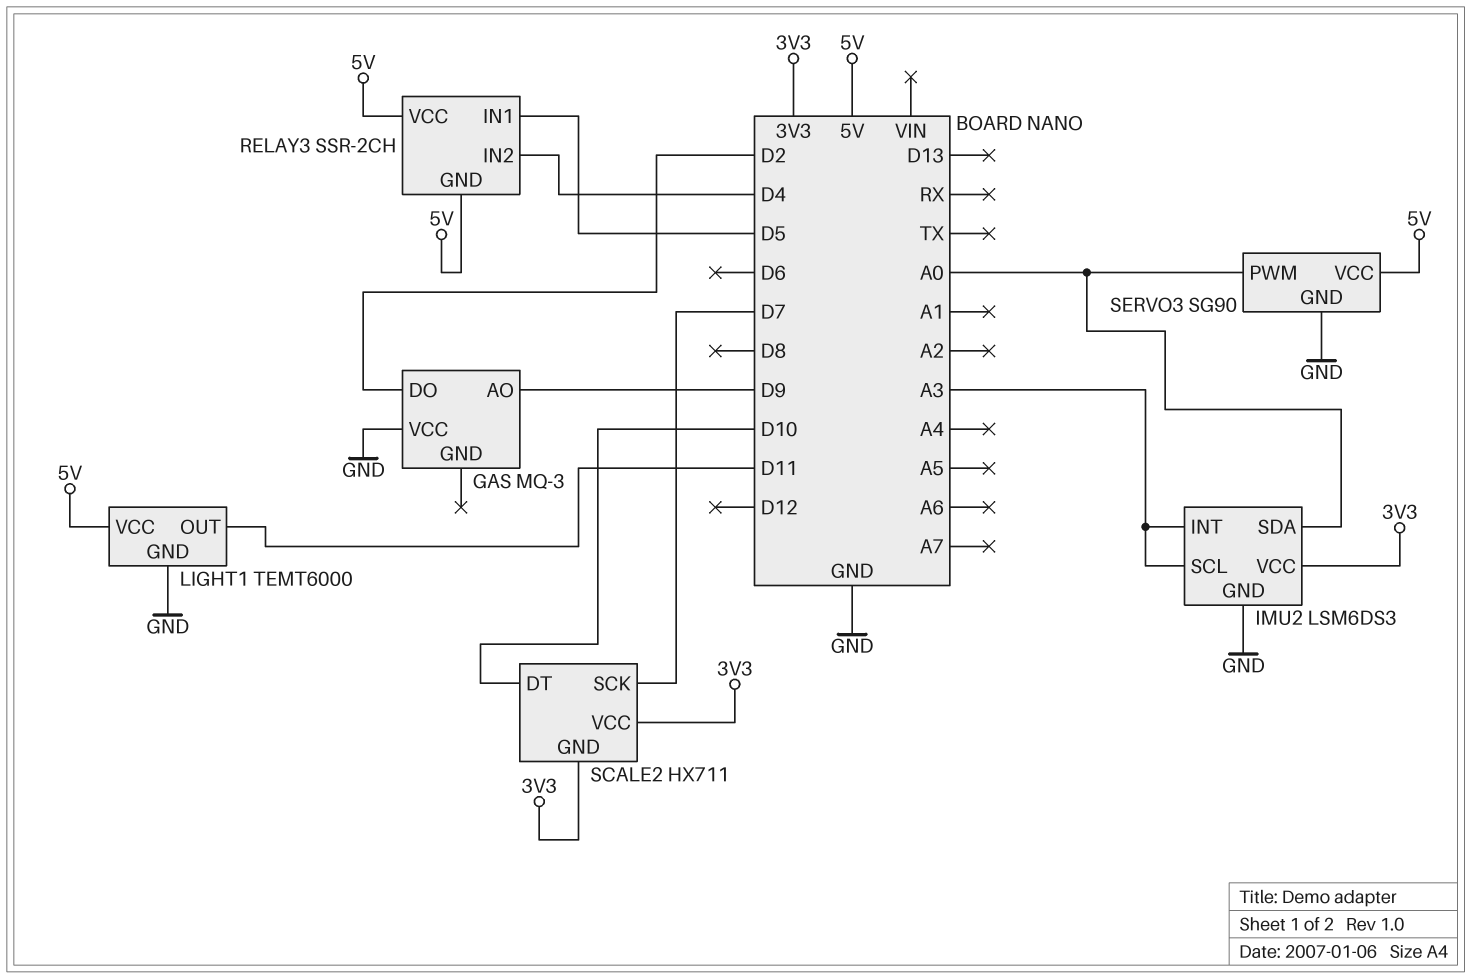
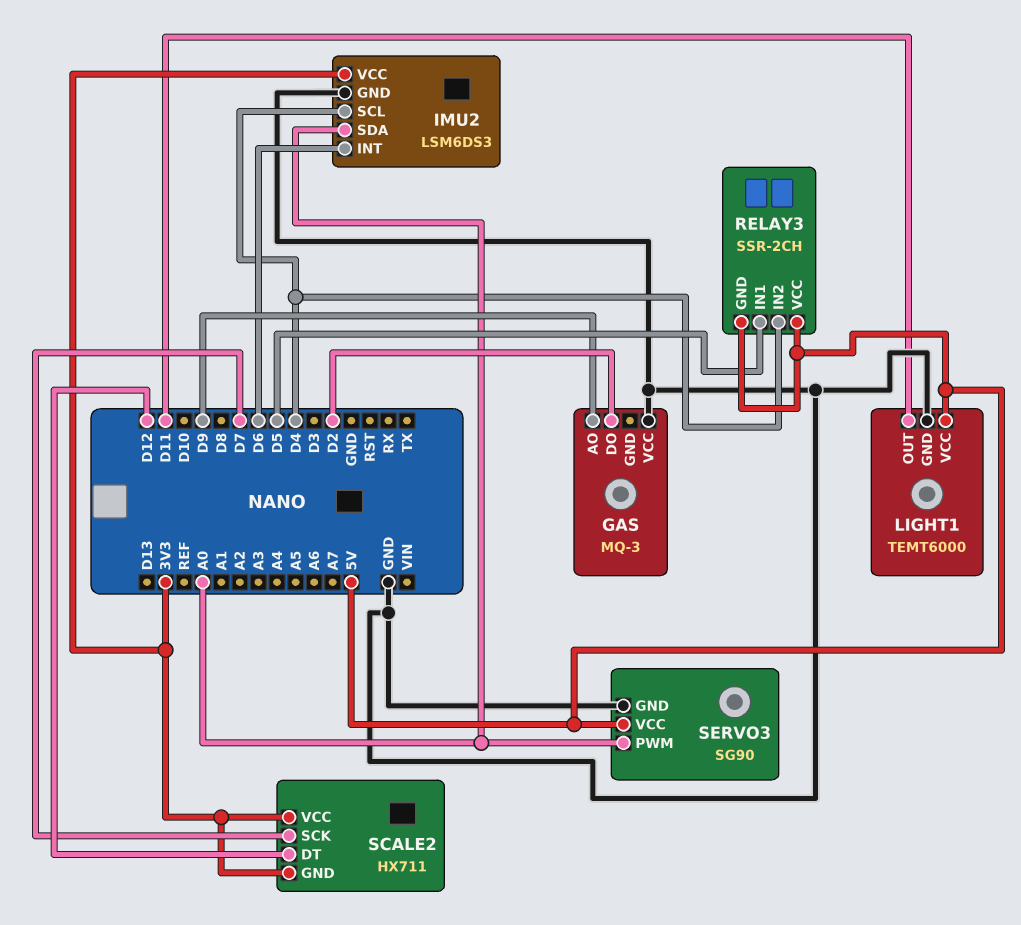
IMU2 pin INT: A3 -> D6
IMU2 pin SCL: A3 -> D4
SCALE2 pin DT: D10 -> D12

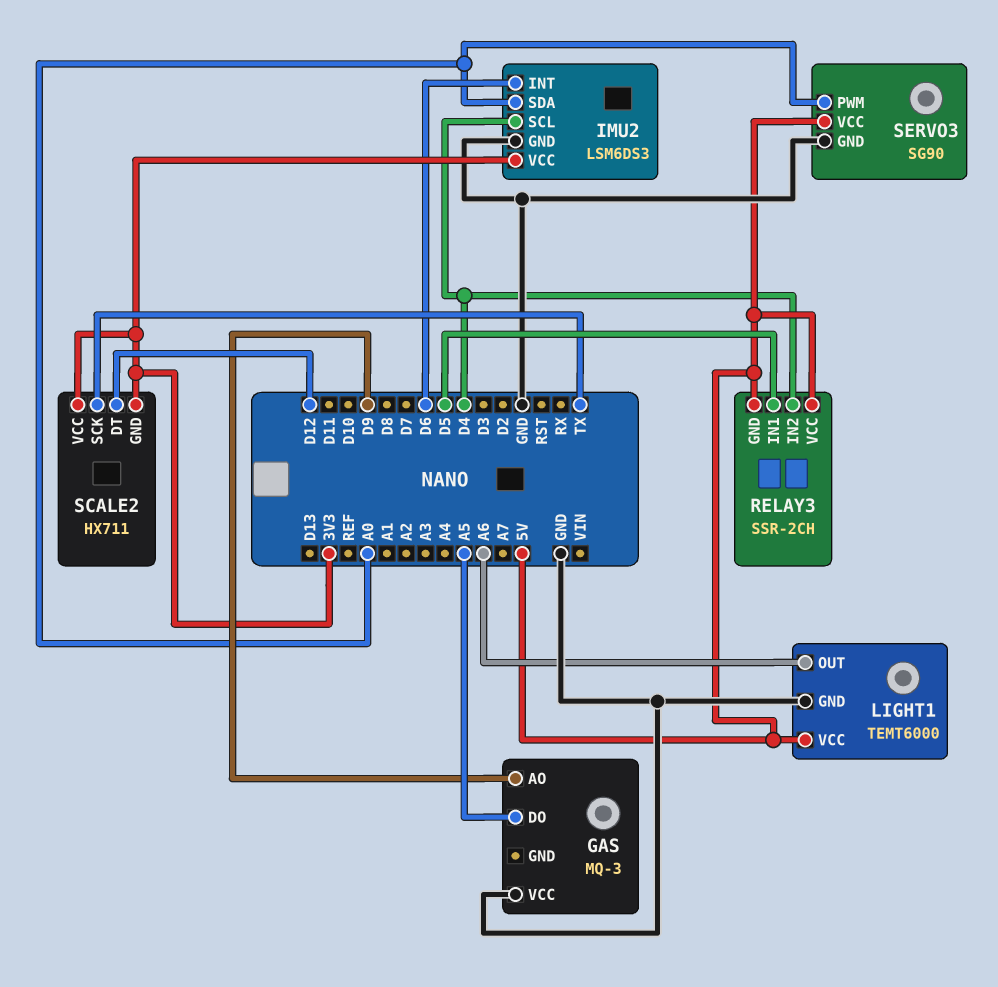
GAS pin DO: D2 -> A5
LIGHT1 pin OUT: D11 -> A6
SCALE2 pin SCK: D7 -> TX

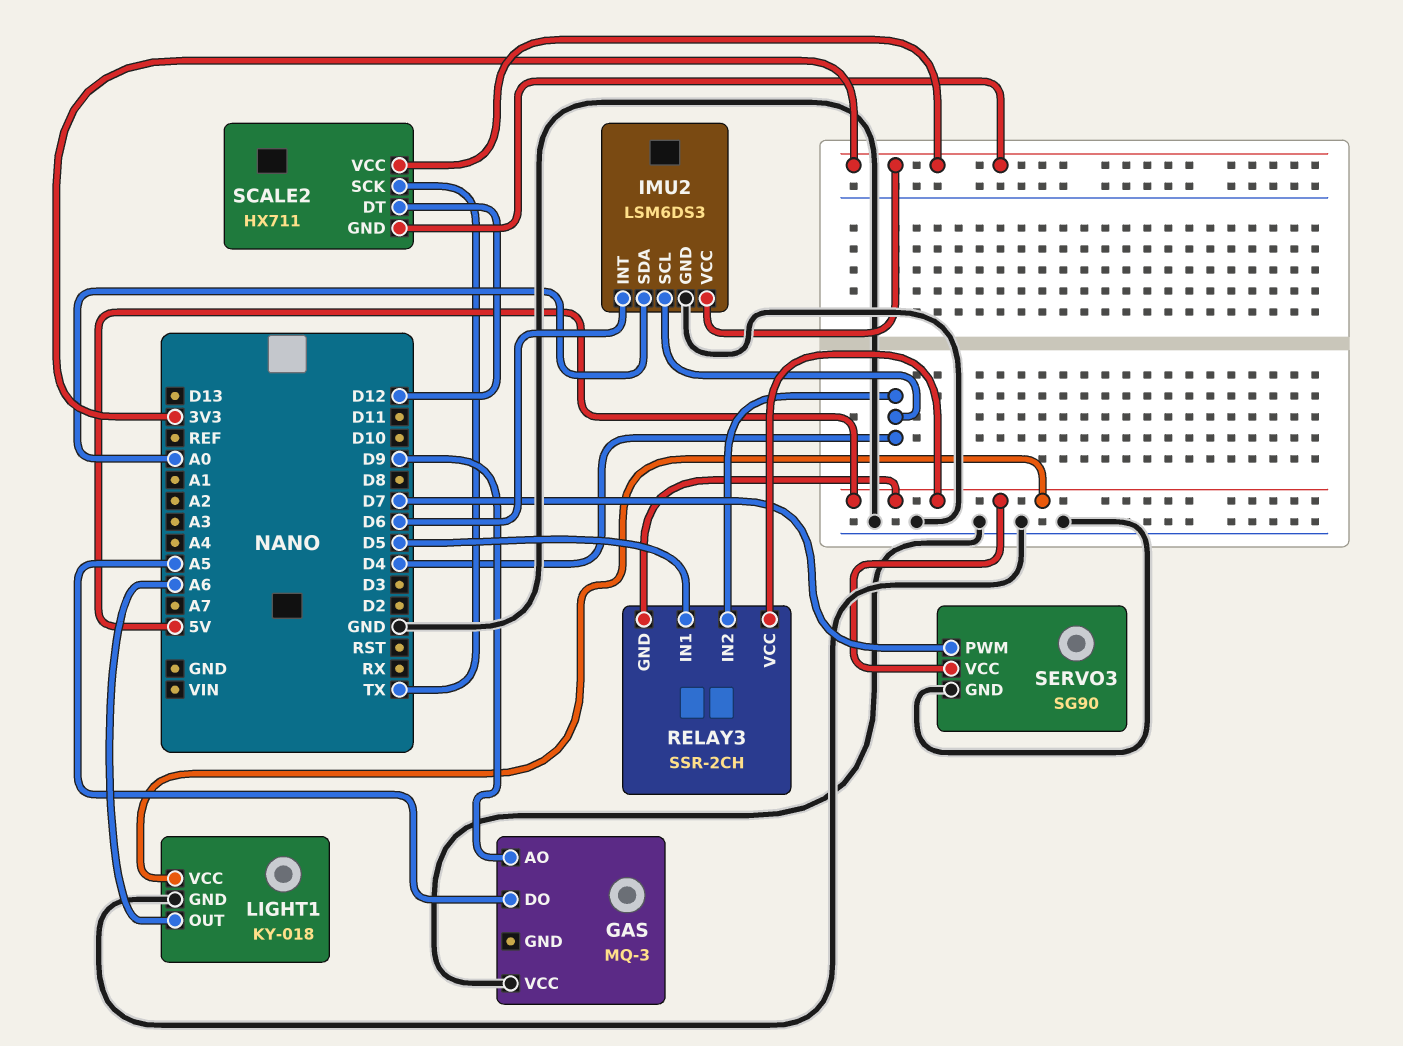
LIGHT1: TEMT6000 -> KY-018
SERVO3 pin PWM: A0 -> D7

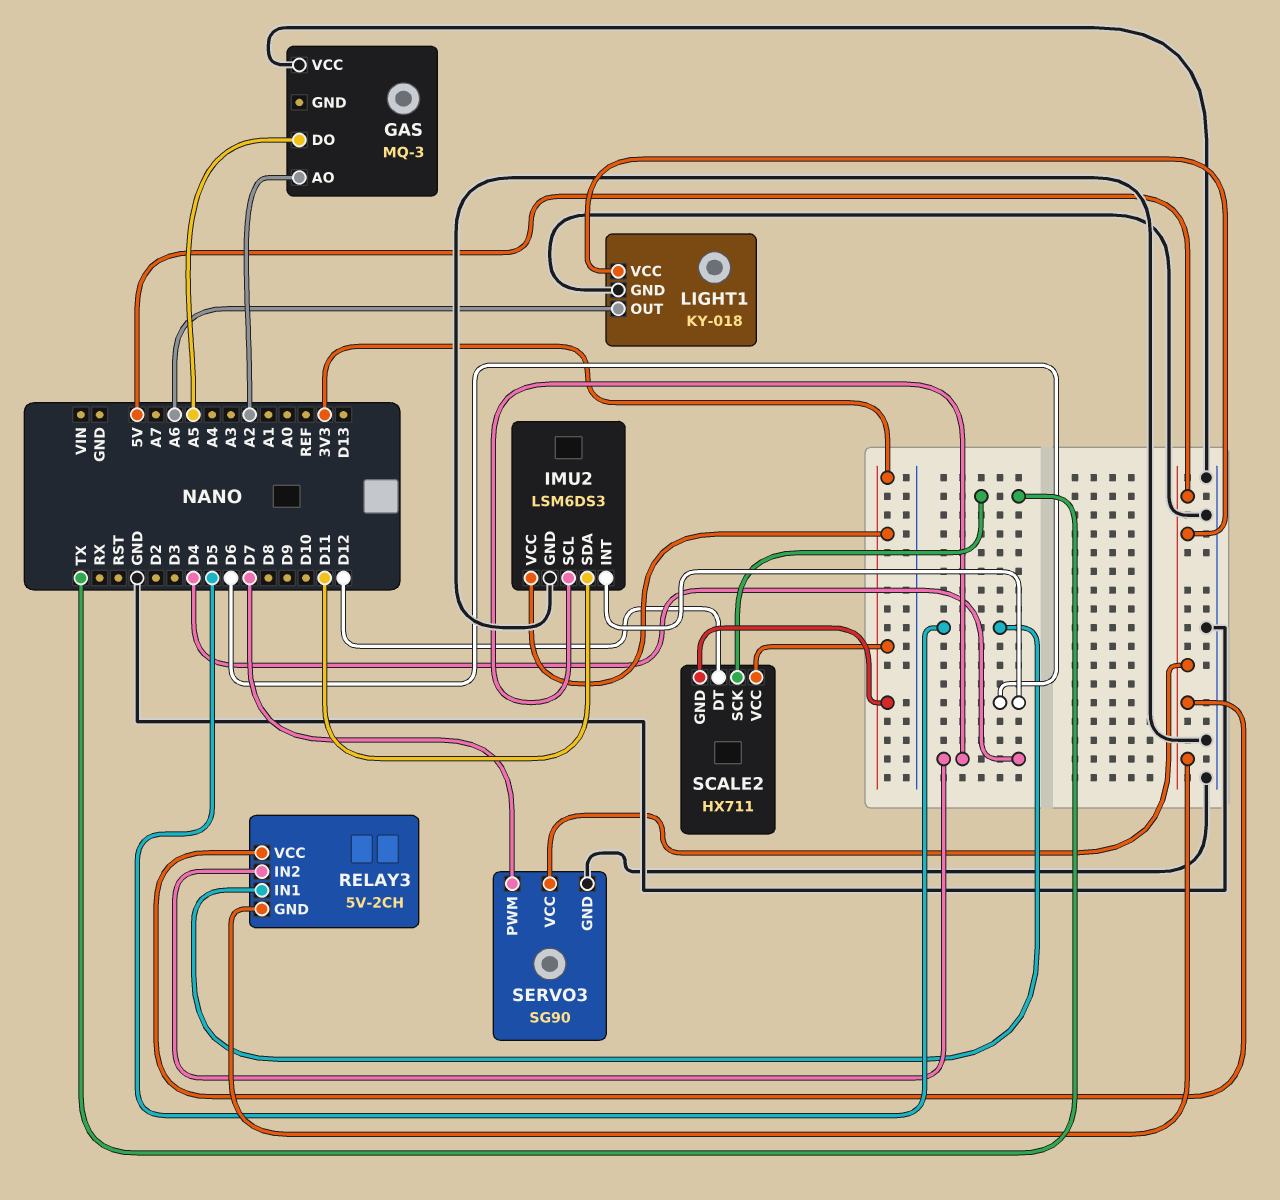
GAS pin AO: D9 -> A2
IMU2 pin SDA: A0 -> D11
RELAY3: SSR-2CH -> 5V-2CH

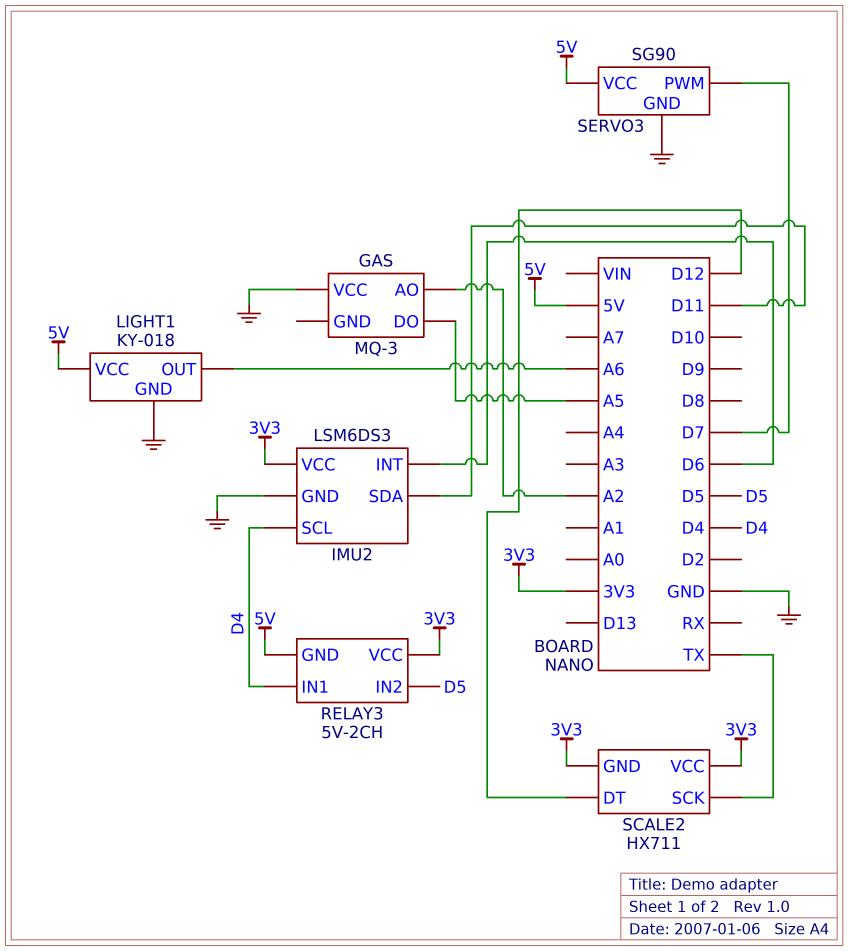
RELAY3 pin IN1: D5 -> D4
RELAY3 pin IN2: D4 -> D5
RELAY3 pin VCC: 5V -> 3V3

